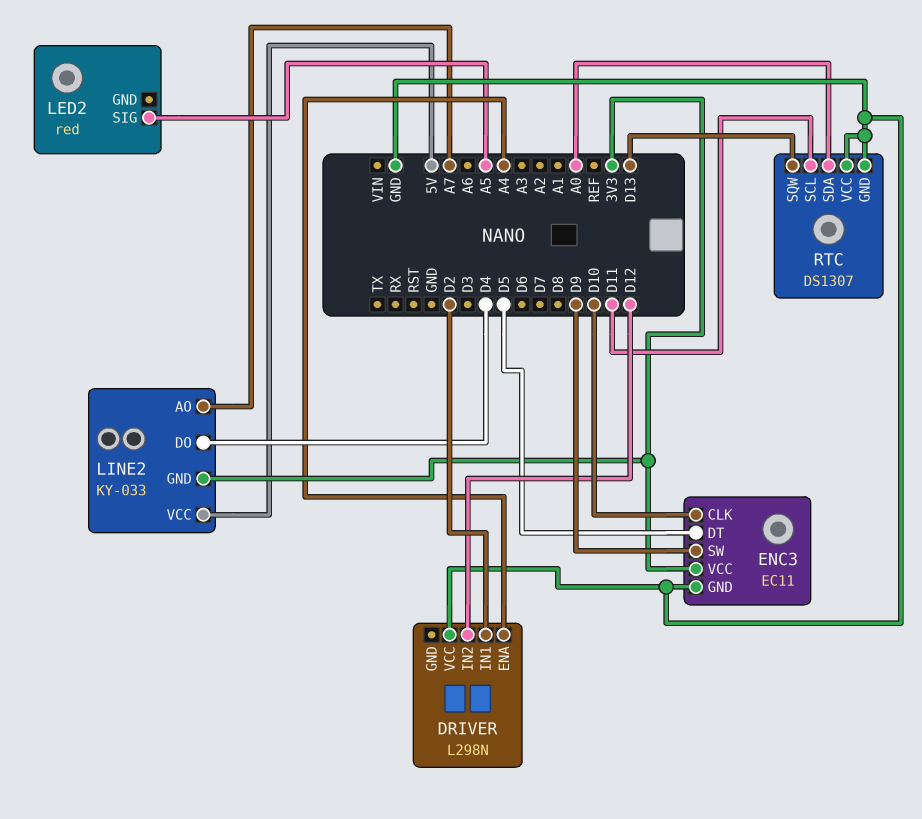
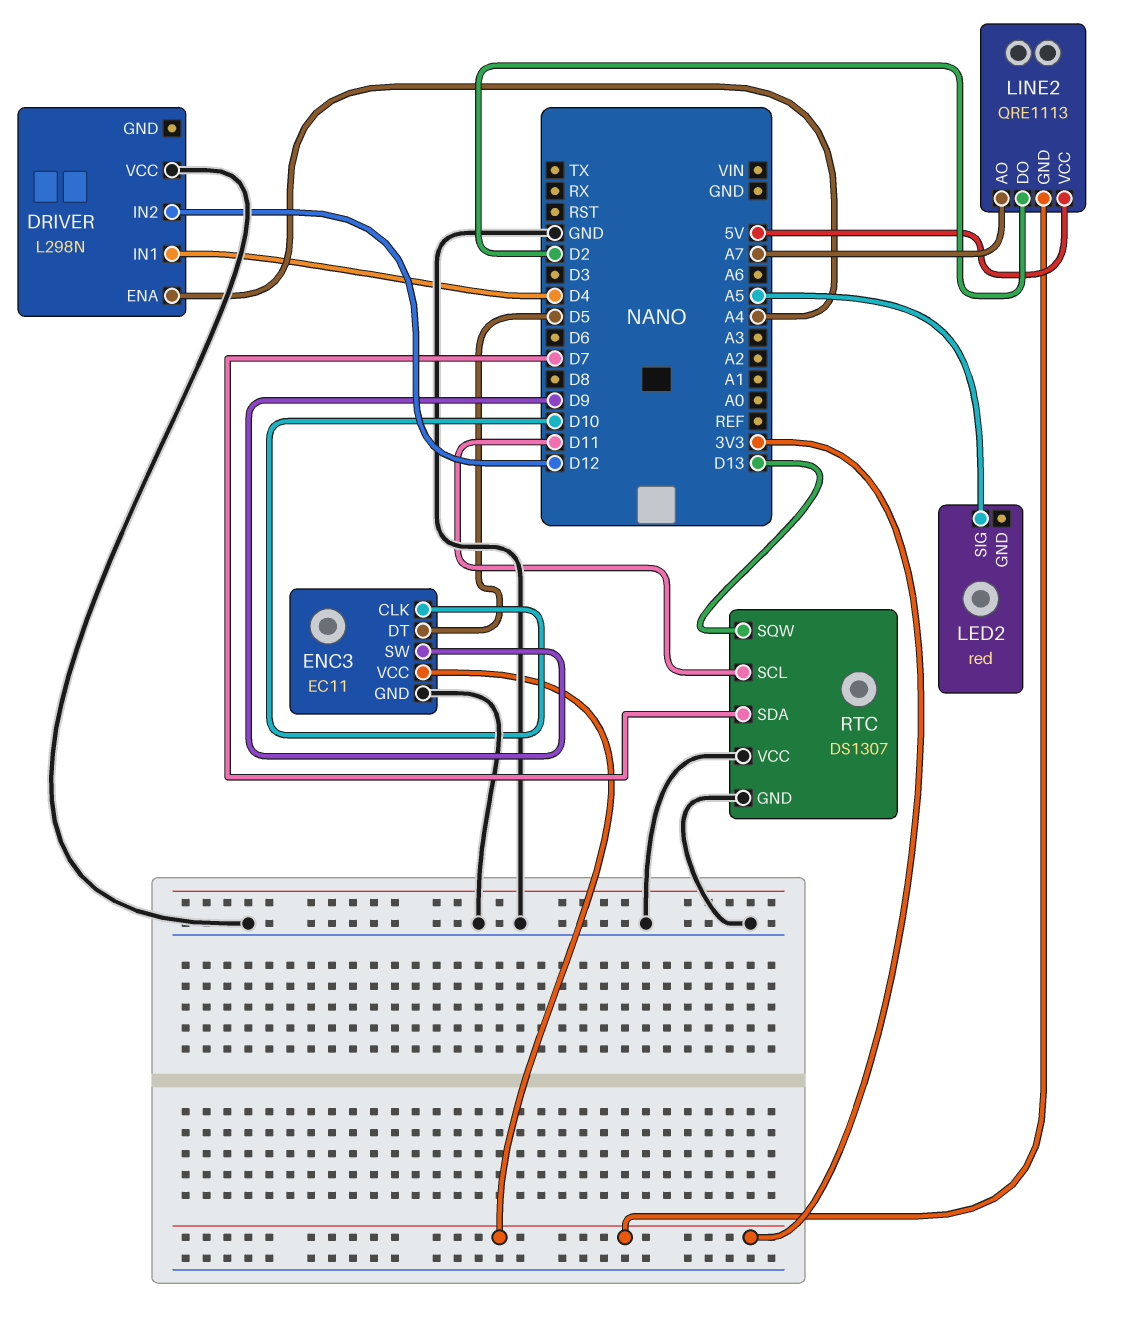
DRIVER pin IN1: D2 -> D4
LINE2: KY-033 -> QRE1113
LINE2 pin DO: D4 -> D2
RTC pin SDA: A0 -> D7

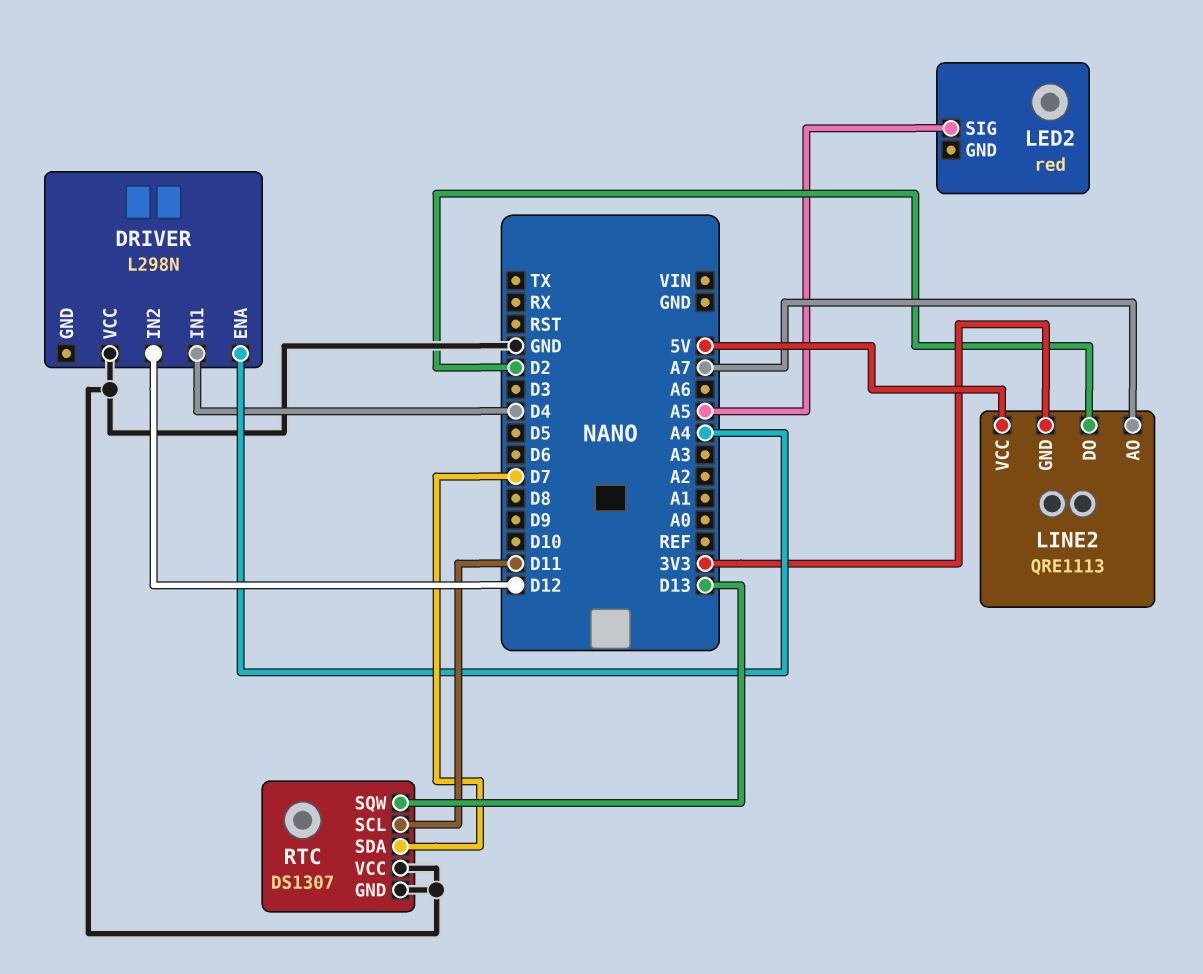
ENC3: EC11 -> none
ENC3 pin CLK: D10 -> none
ENC3 pin DT: D5 -> none
ENC3 pin GND: GND -> none
ENC3 pin SW: D9 -> none
ENC3 pin VCC: 3V3 -> none

